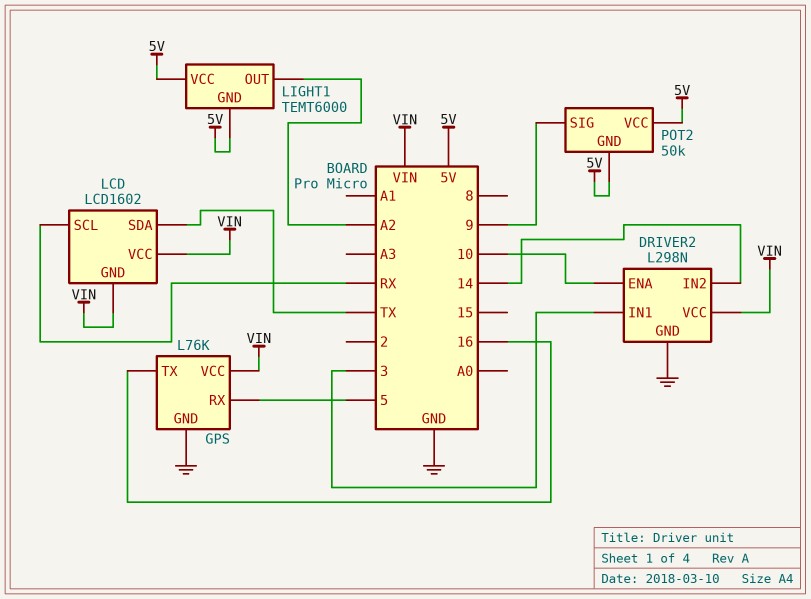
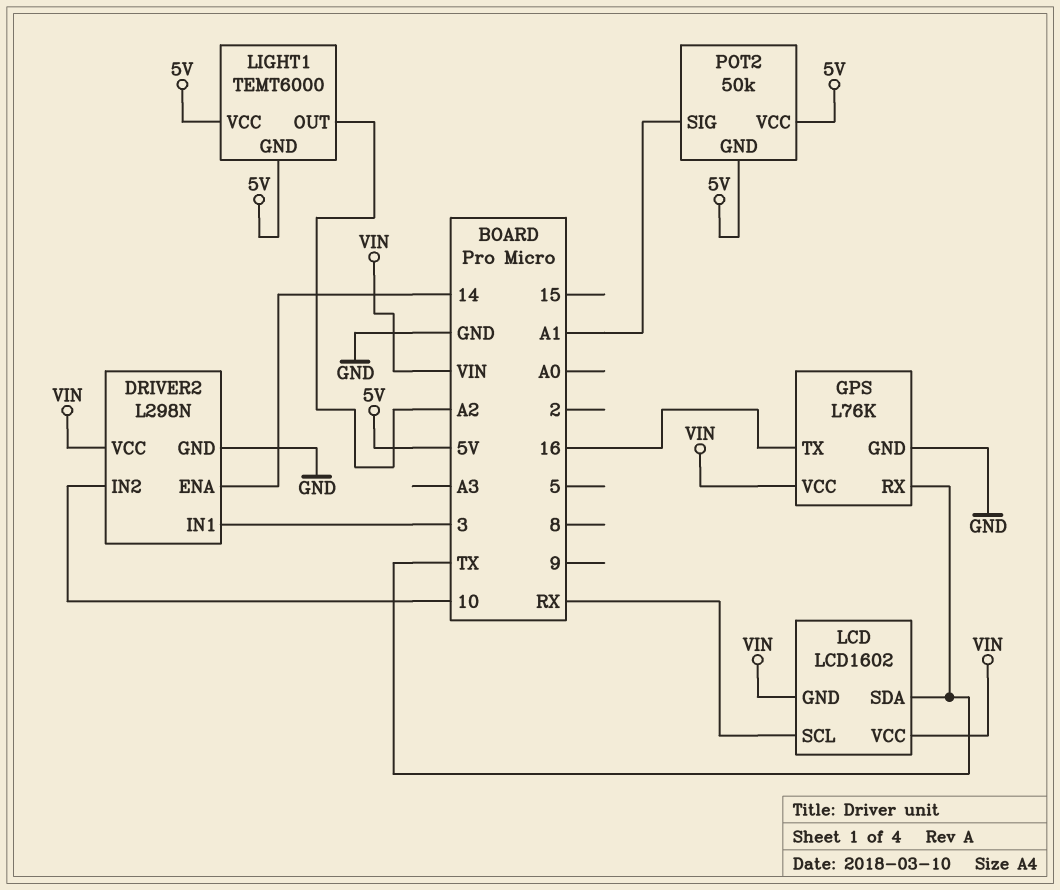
DRIVER2 pin ENA: 10 -> 14
DRIVER2 pin IN2: 14 -> 10
GPS pin RX: 5 -> TX
POT2 pin SIG: 9 -> A1

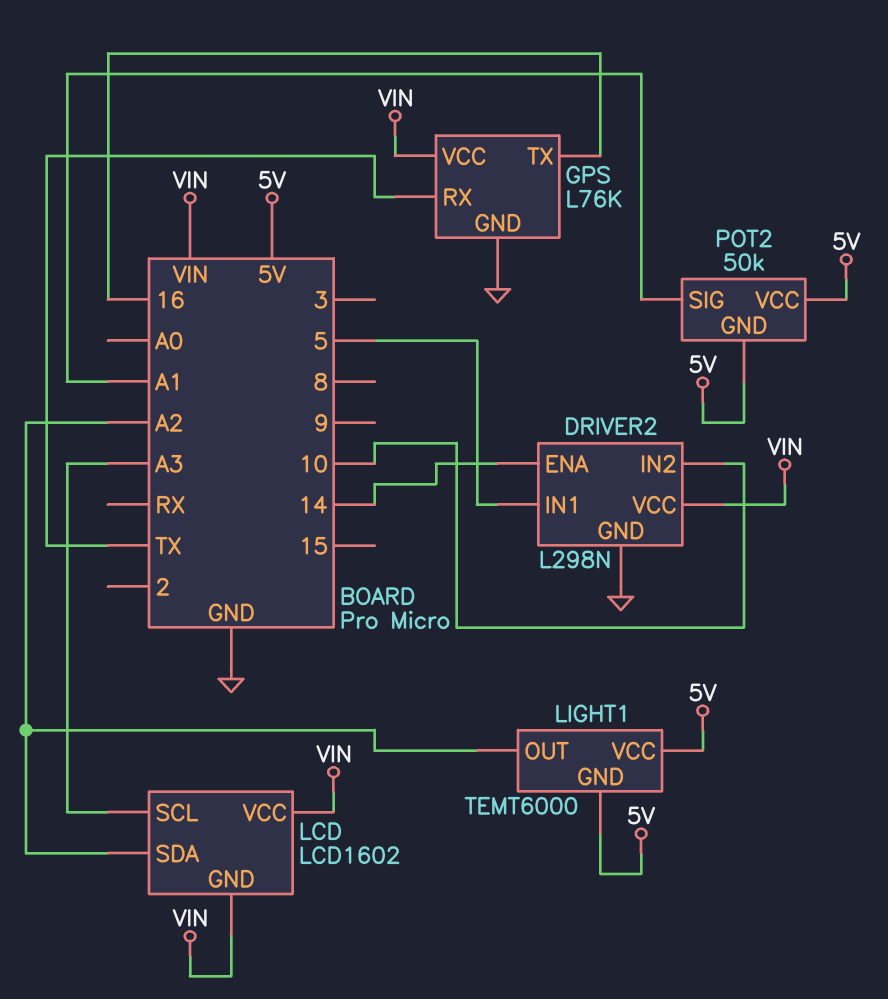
DRIVER2 pin IN1: 3 -> 5
LCD pin SCL: RX -> A3
LCD pin SDA: TX -> A2

